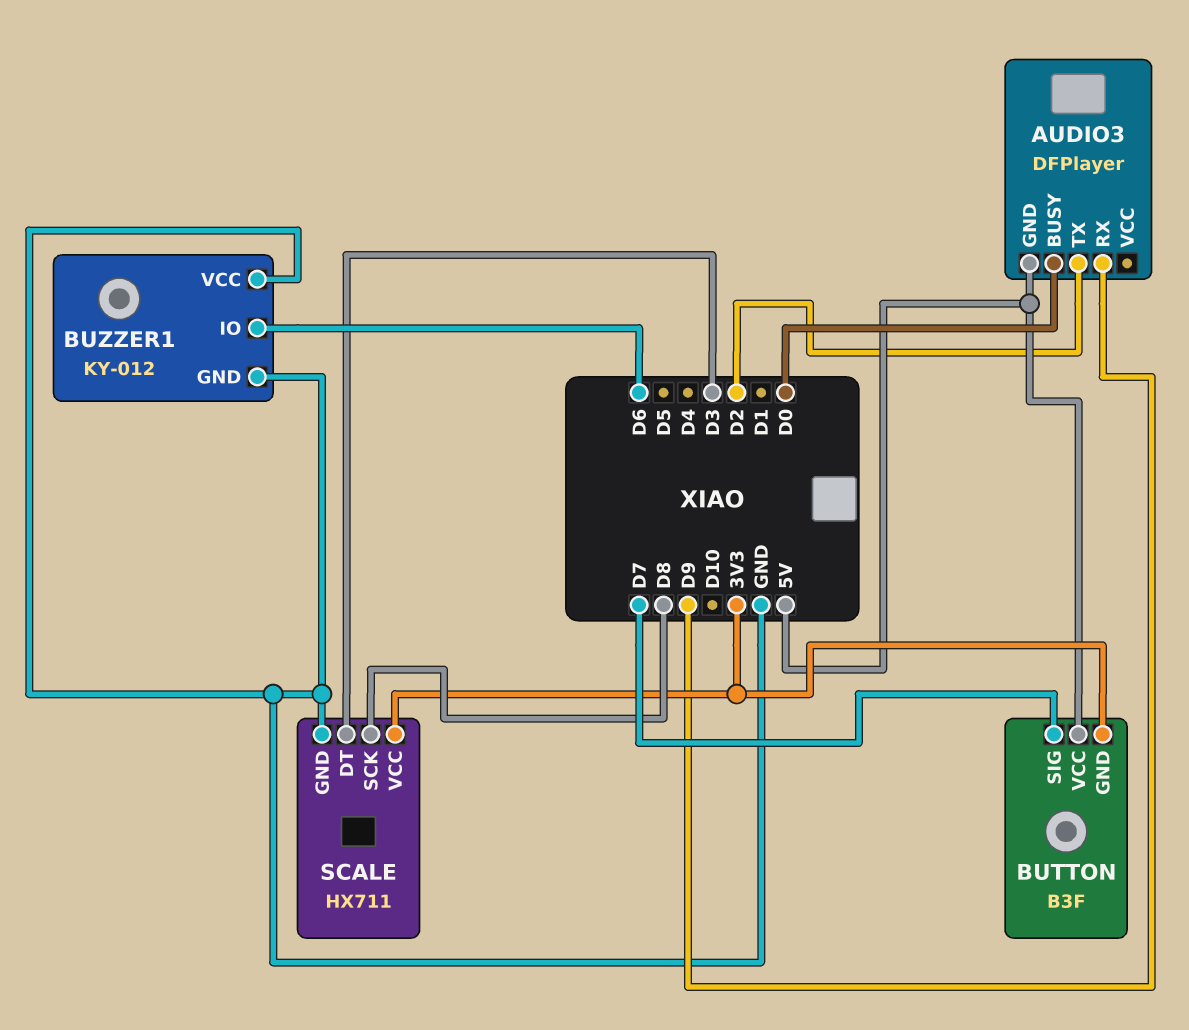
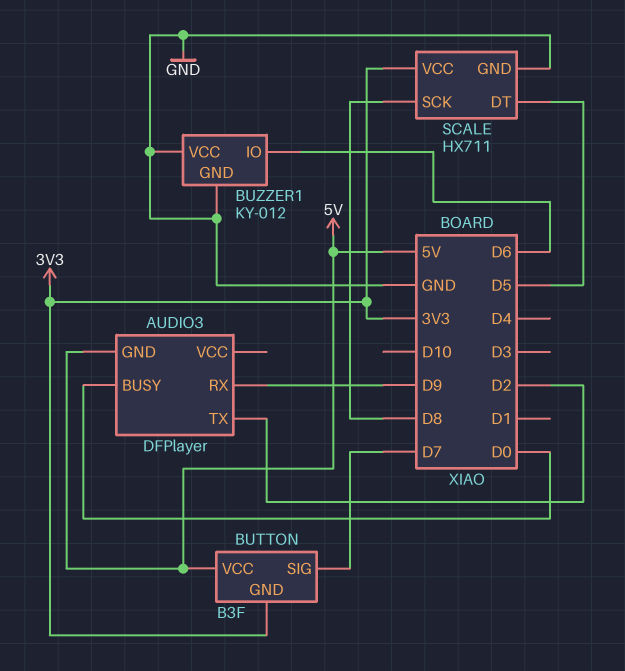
SCALE pin DT: D3 -> D5

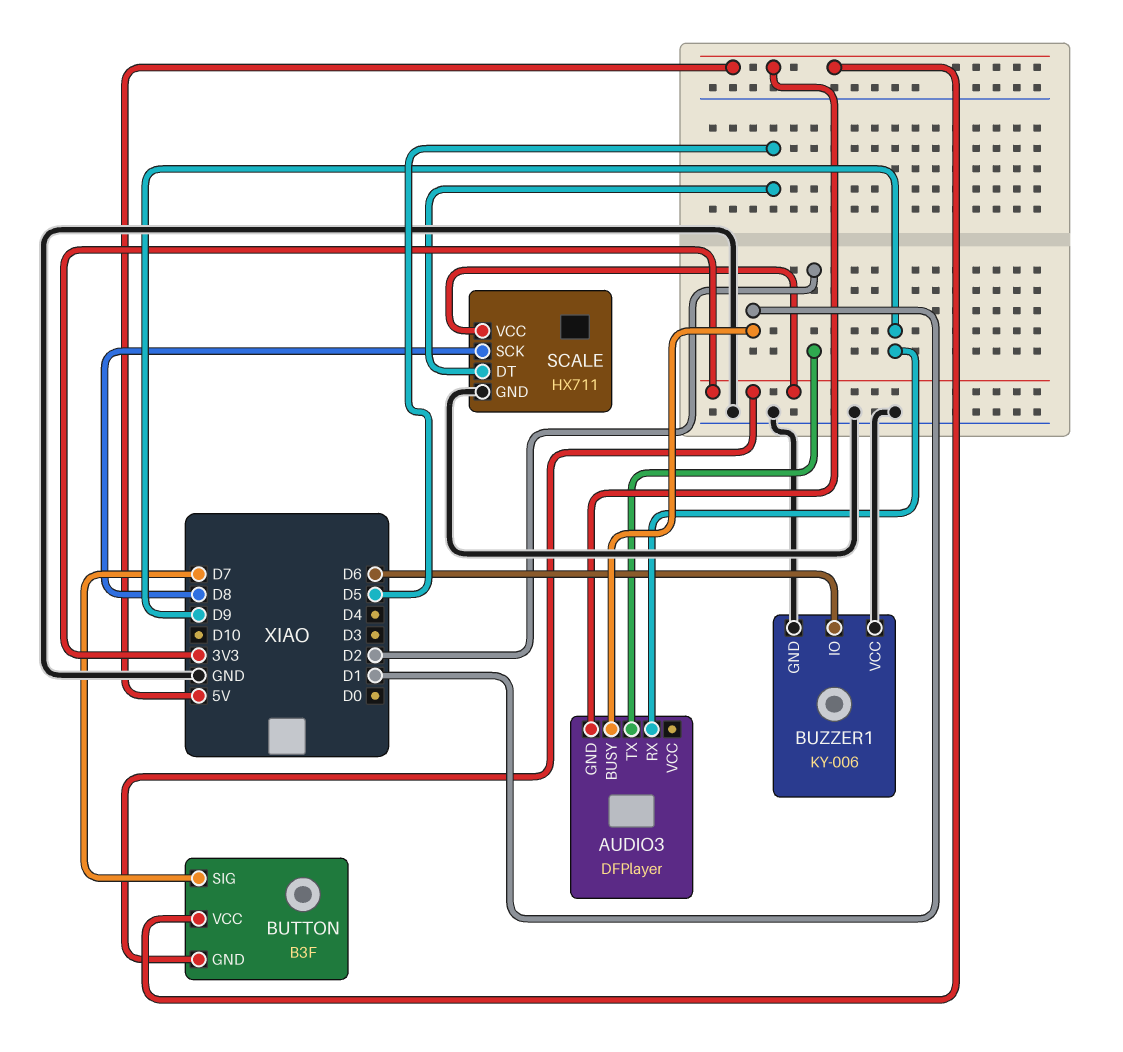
AUDIO3 pin BUSY: D0 -> D1
BUZZER1: KY-012 -> KY-006

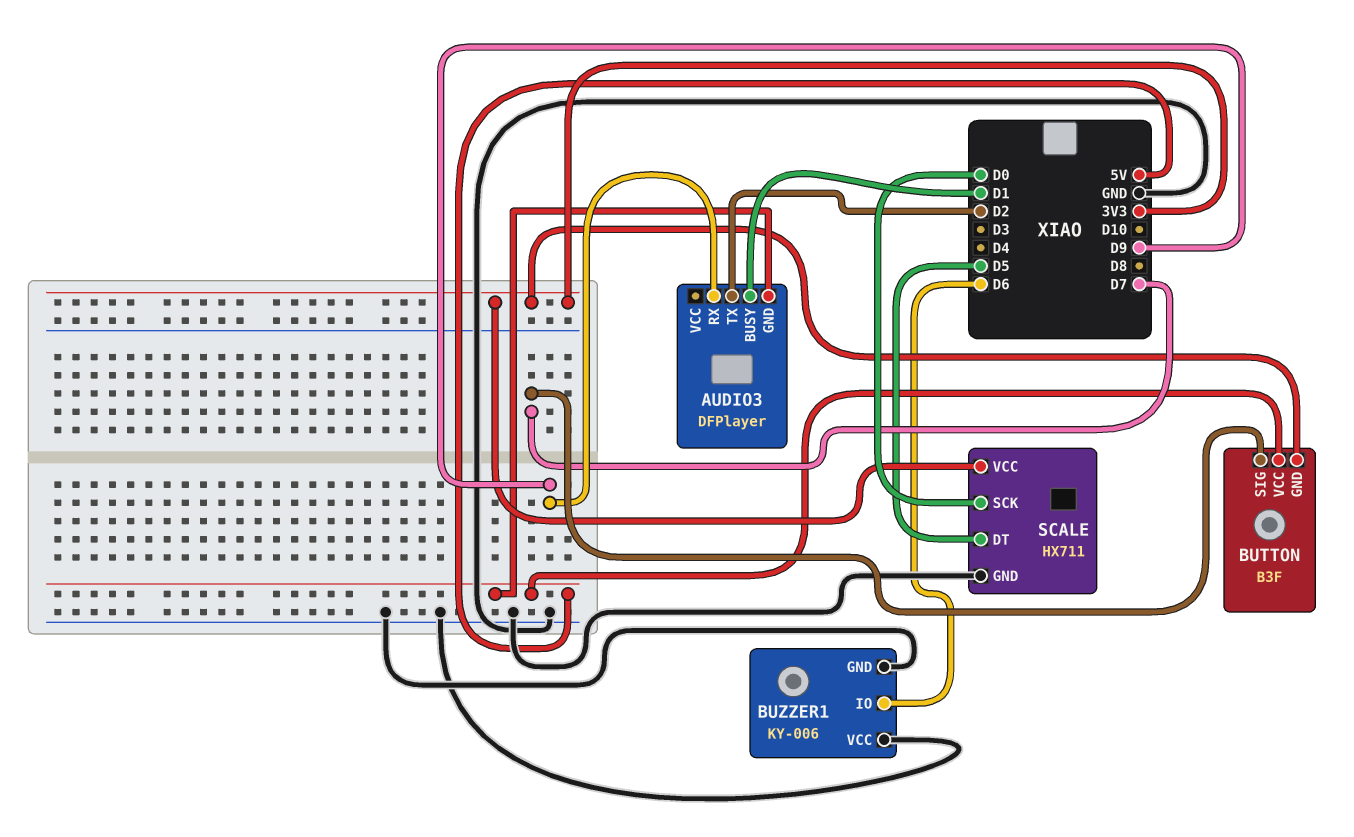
SCALE pin SCK: D8 -> D0

